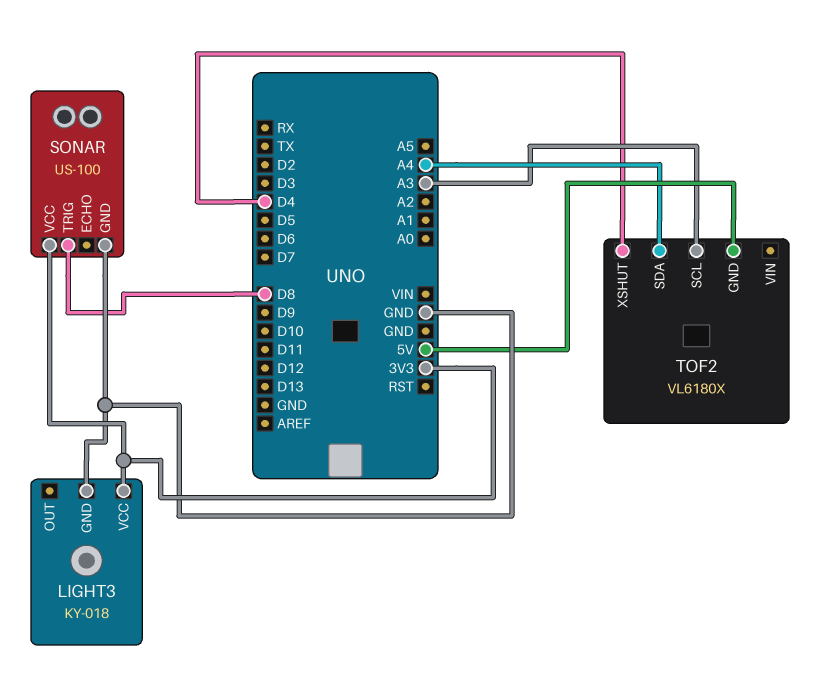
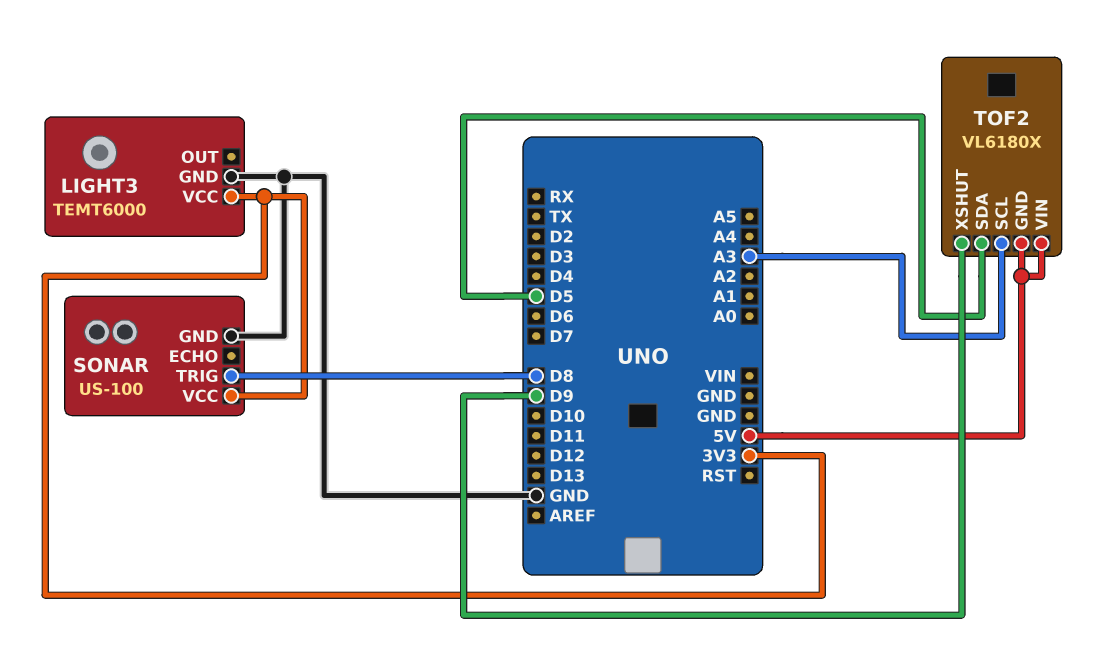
LIGHT3: KY-018 -> TEMT6000
TOF2 pin SDA: A4 -> D5
TOF2 pin VIN: none -> 5V
TOF2 pin XSHUT: D4 -> D9

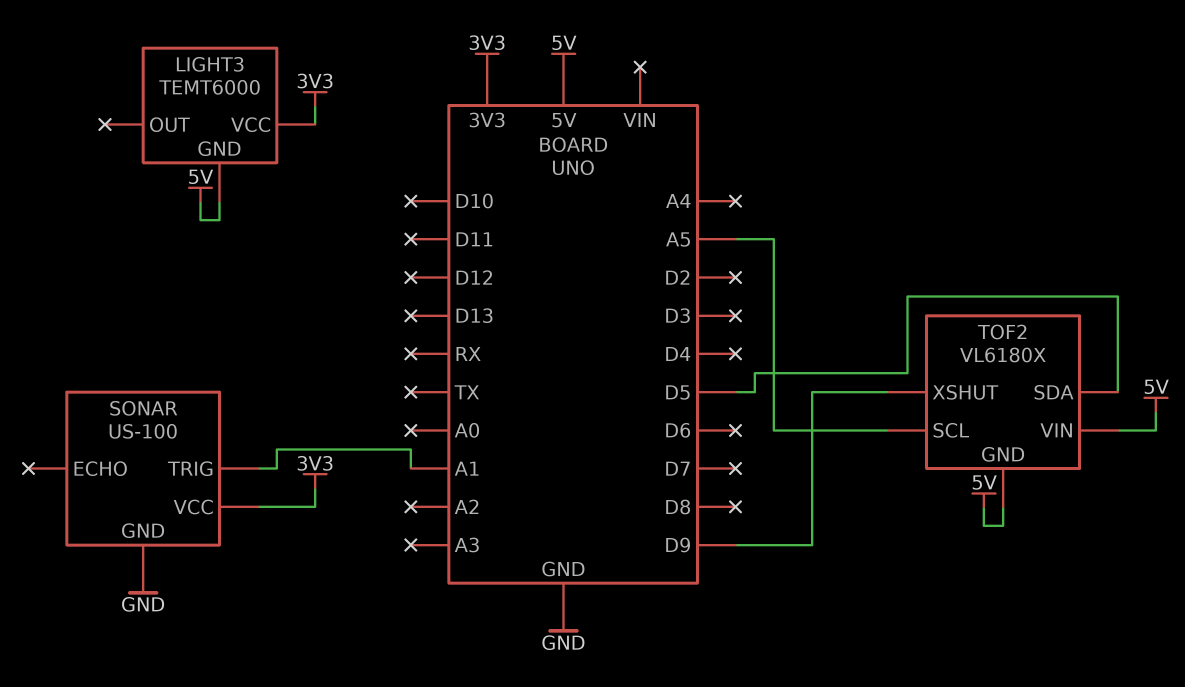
LIGHT3 pin GND: GND -> 5V
SONAR pin TRIG: D8 -> A1
TOF2 pin SCL: A3 -> A5

